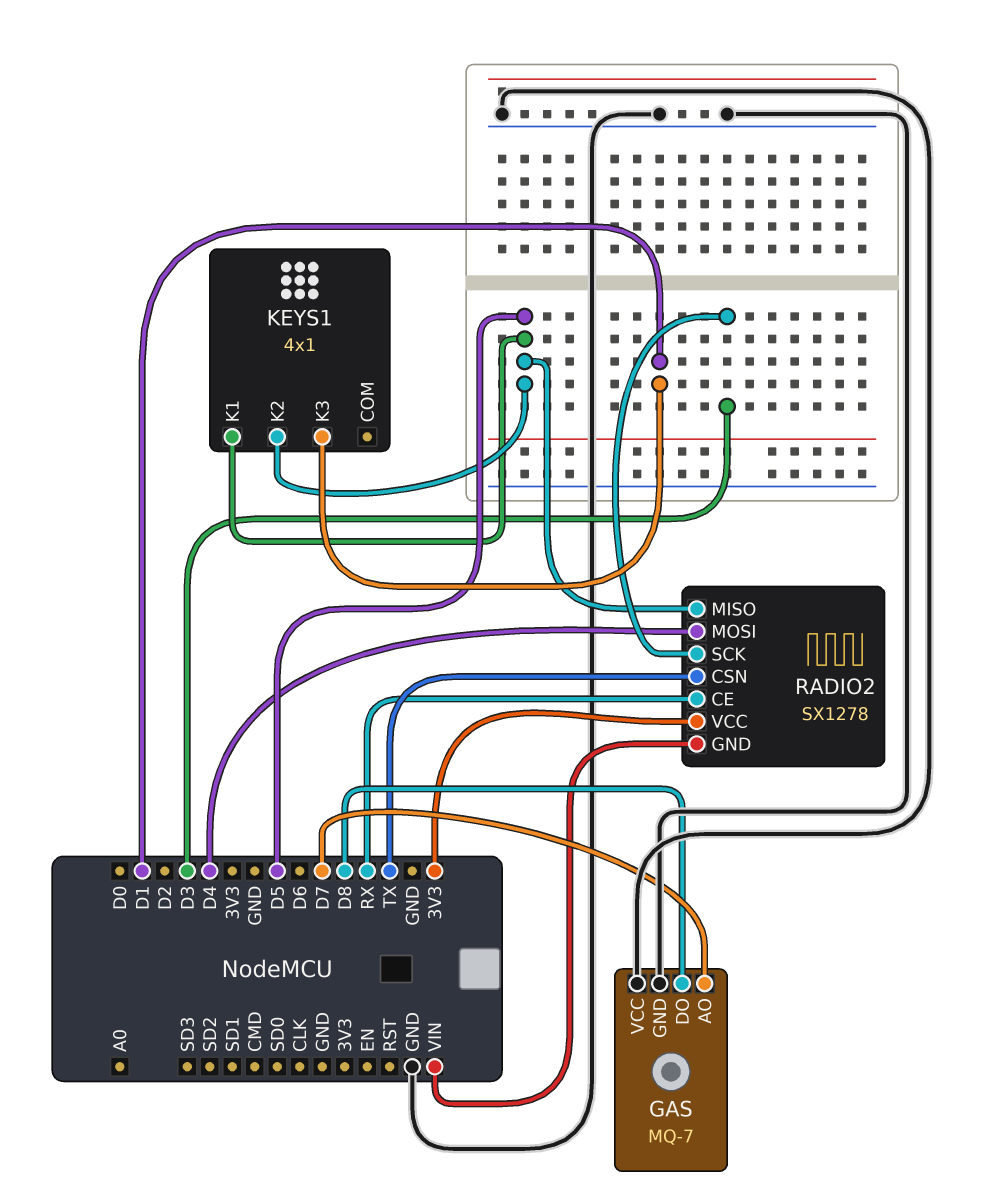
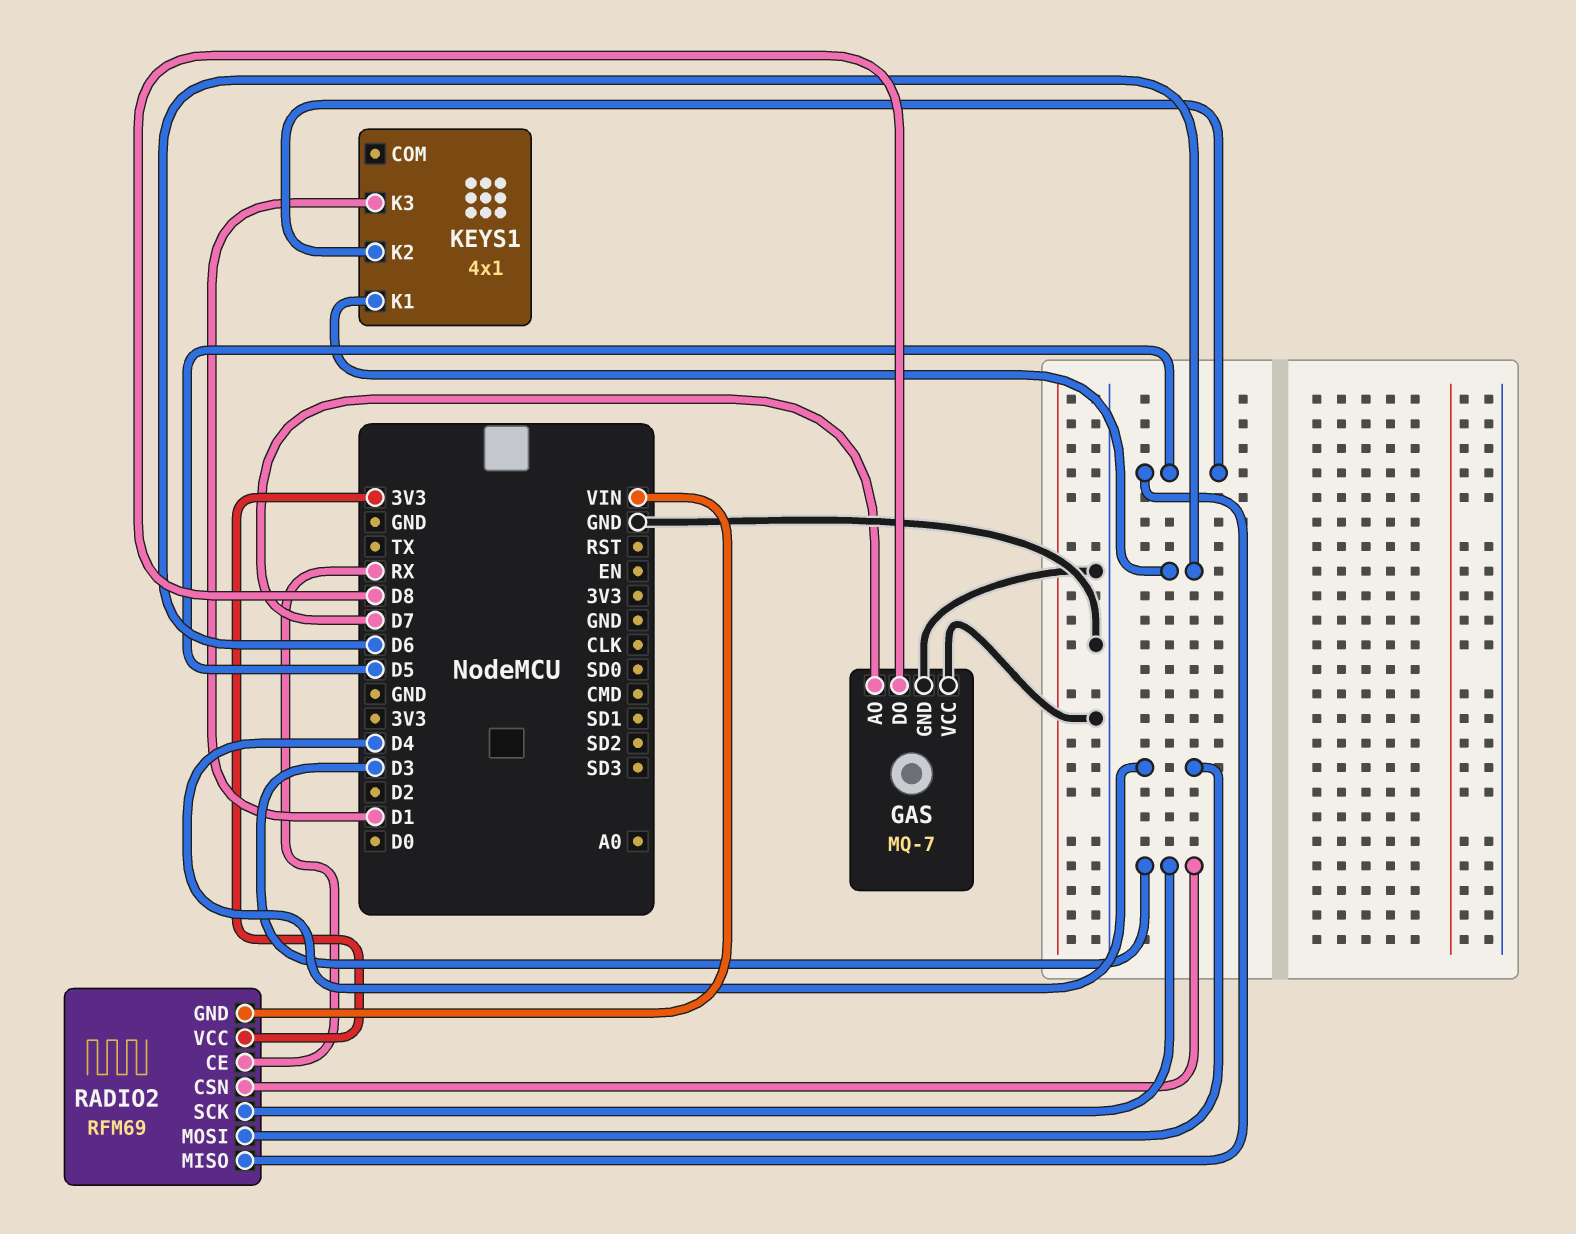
KEYS1 pin K1: D5 -> D6
RADIO2: SX1278 -> RFM69
RADIO2 pin CSN: TX -> D3

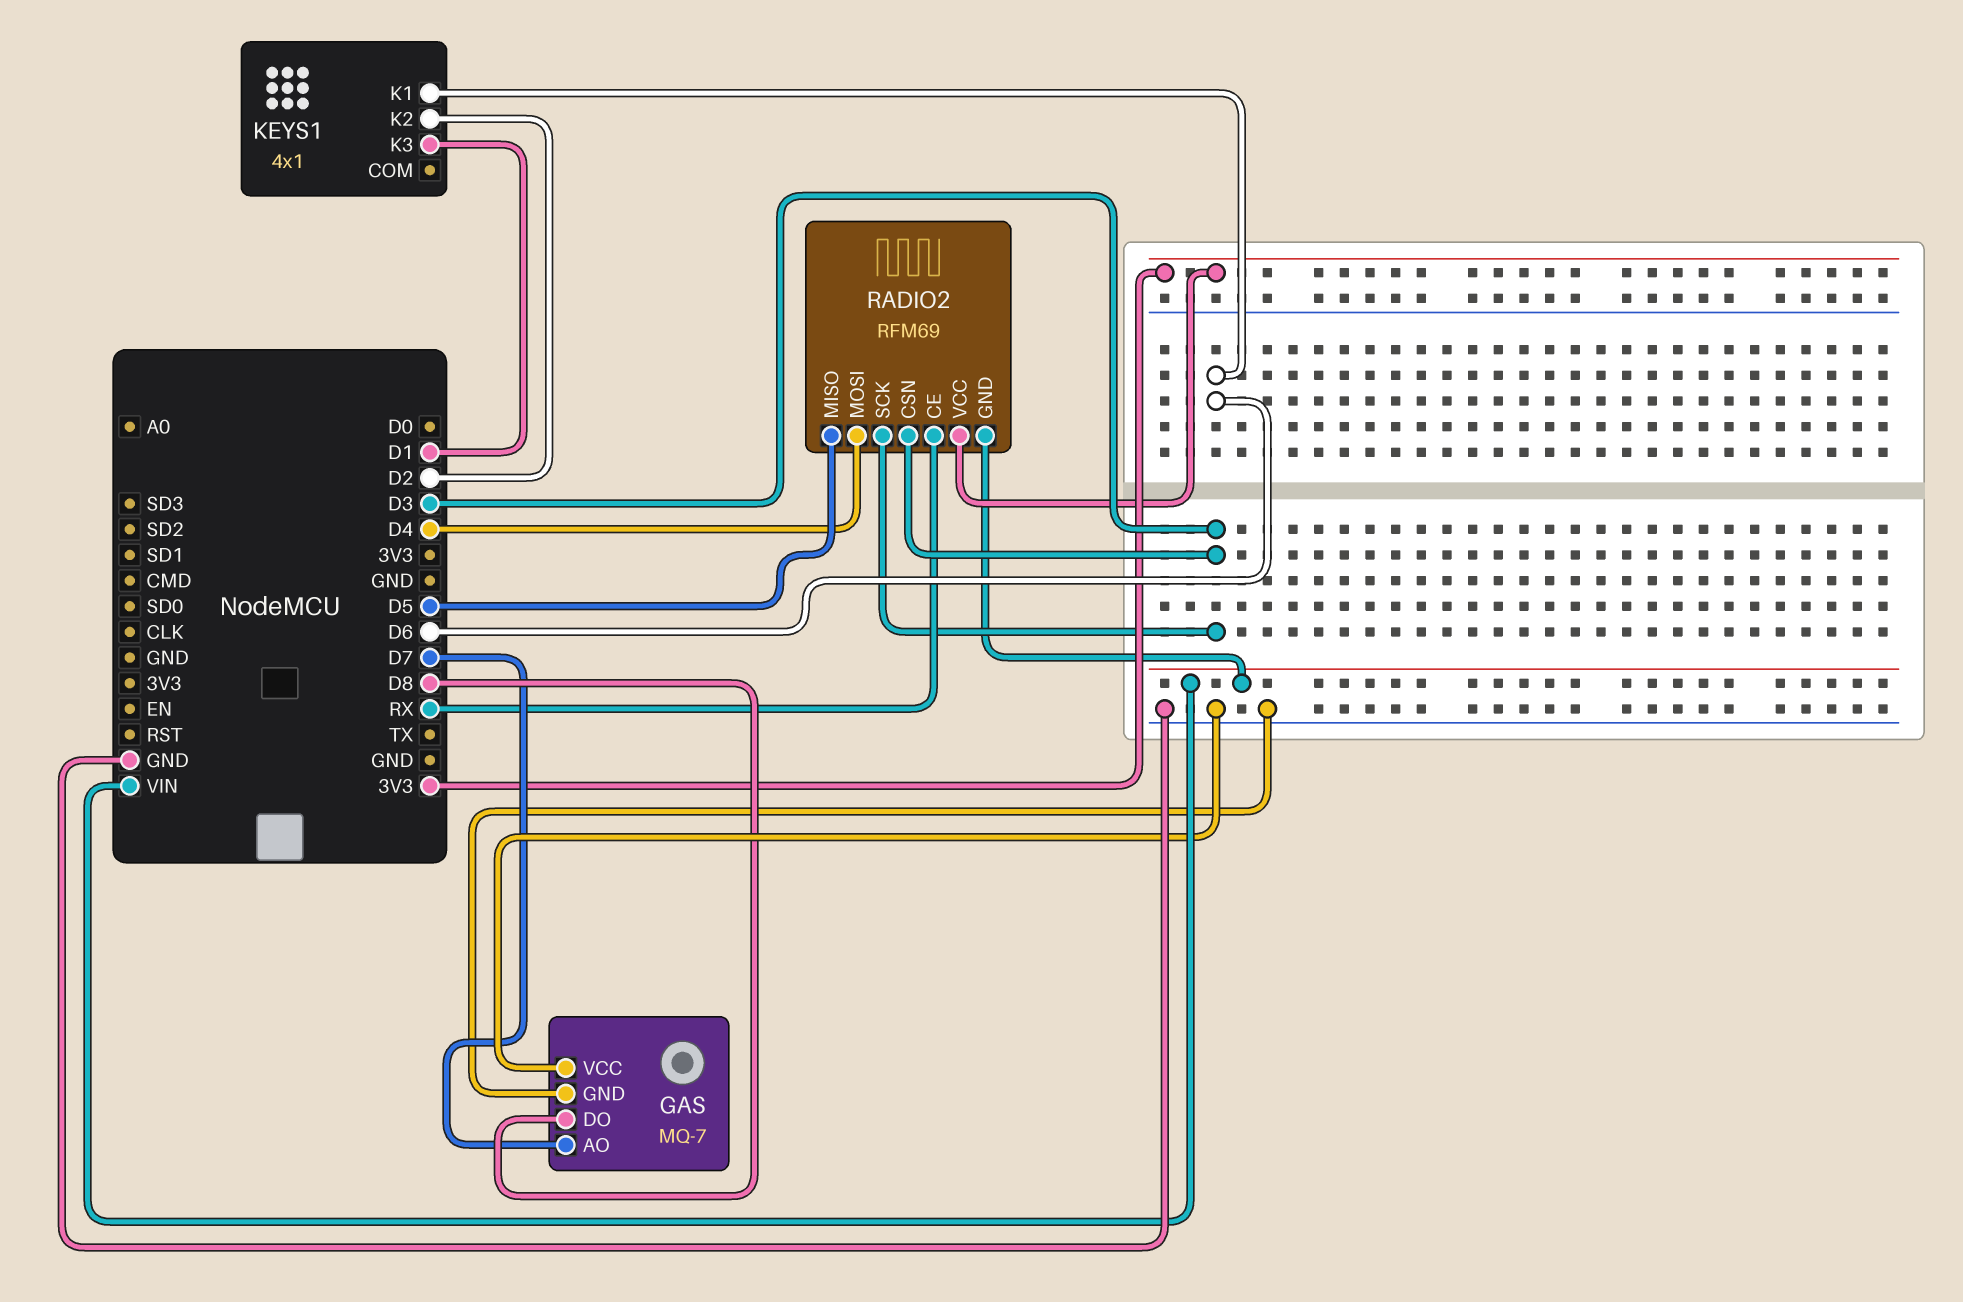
KEYS1 pin K2: D5 -> D2

